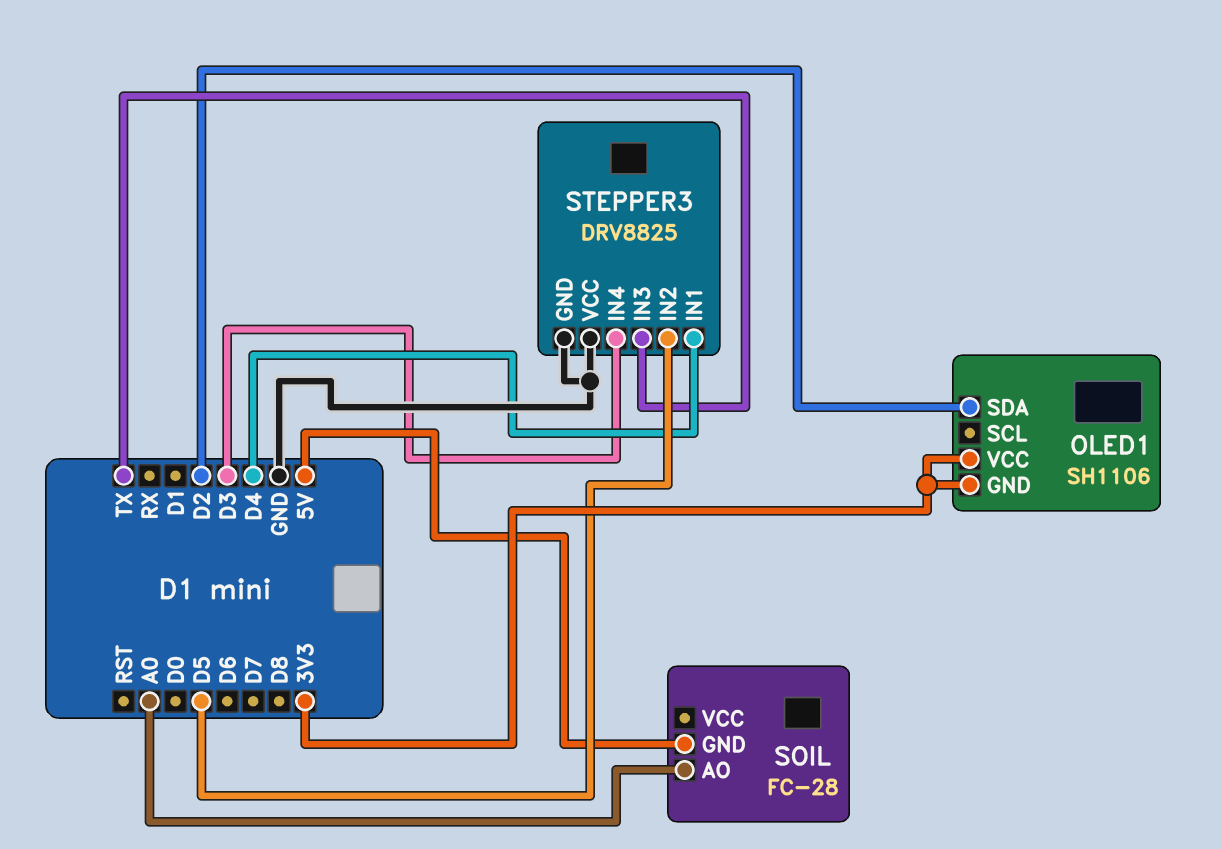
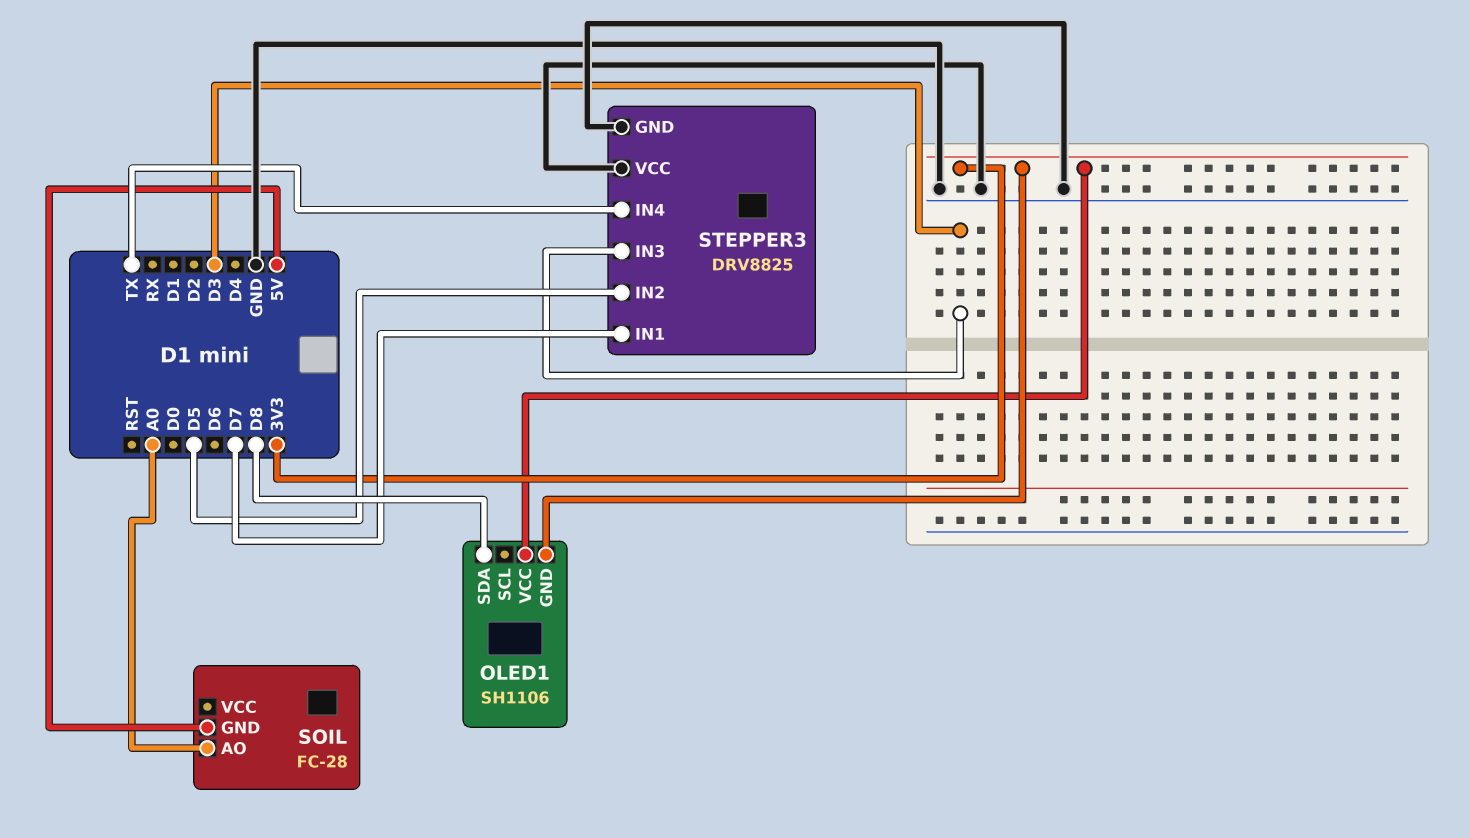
OLED1 pin SDA: D2 -> D8
STEPPER3 pin IN1: D4 -> D7
STEPPER3 pin IN3: TX -> D3
STEPPER3 pin IN4: D3 -> TX

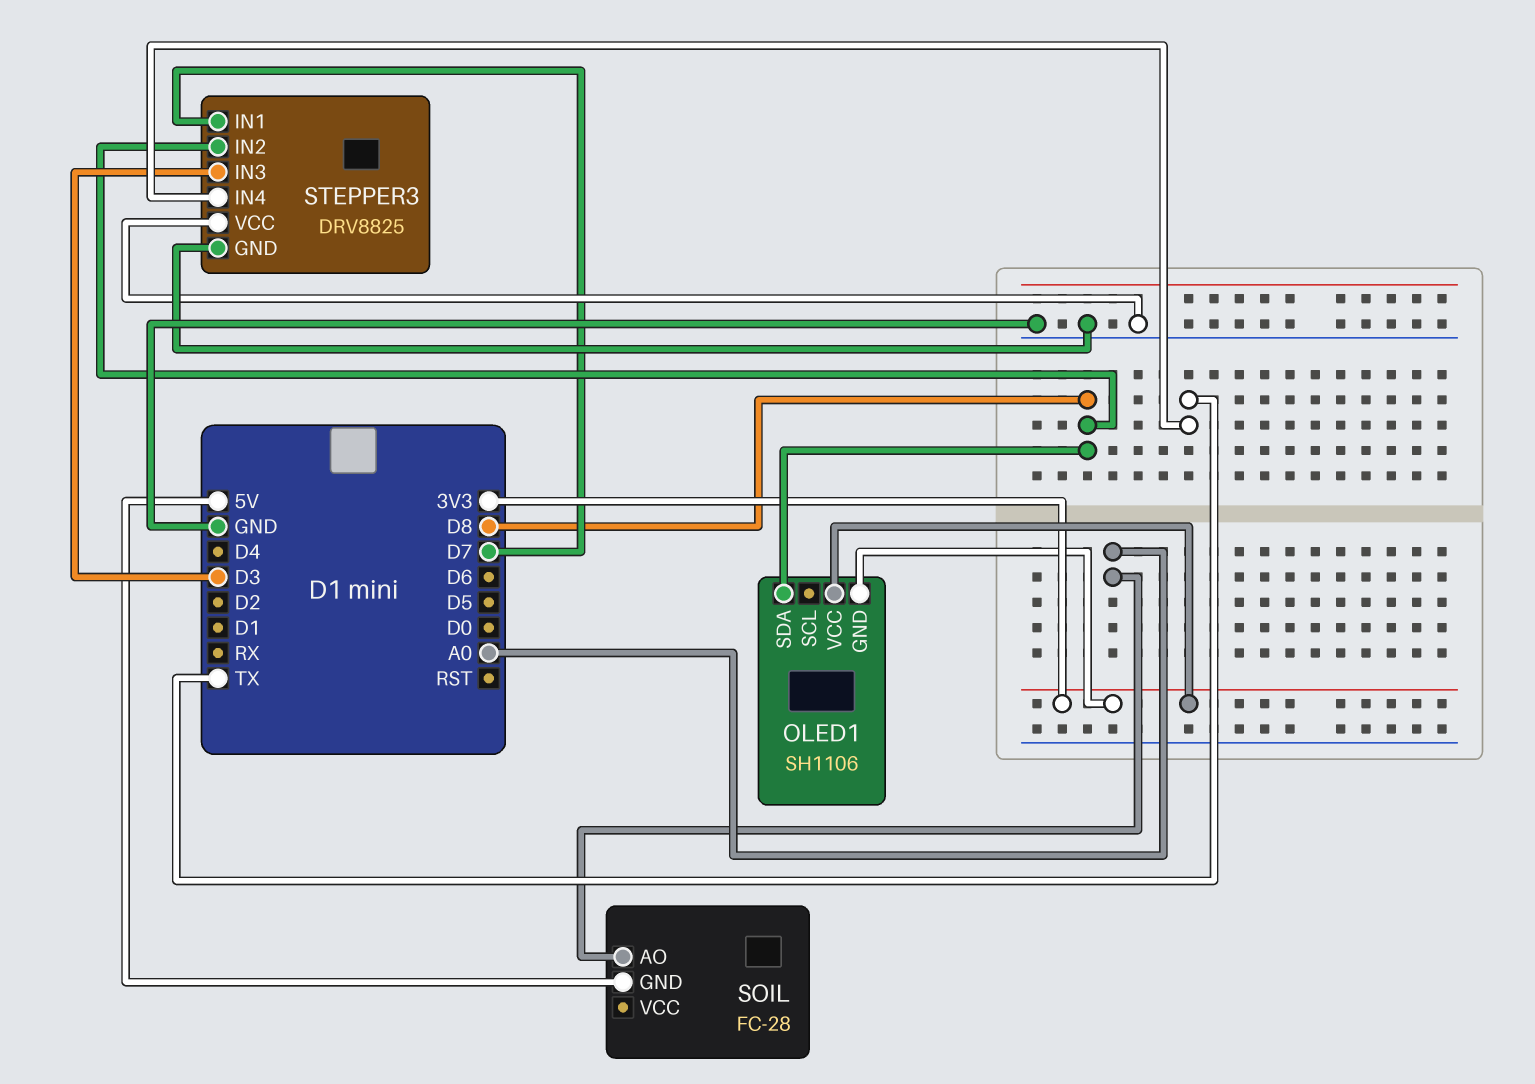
STEPPER3 pin IN2: D5 -> D8

